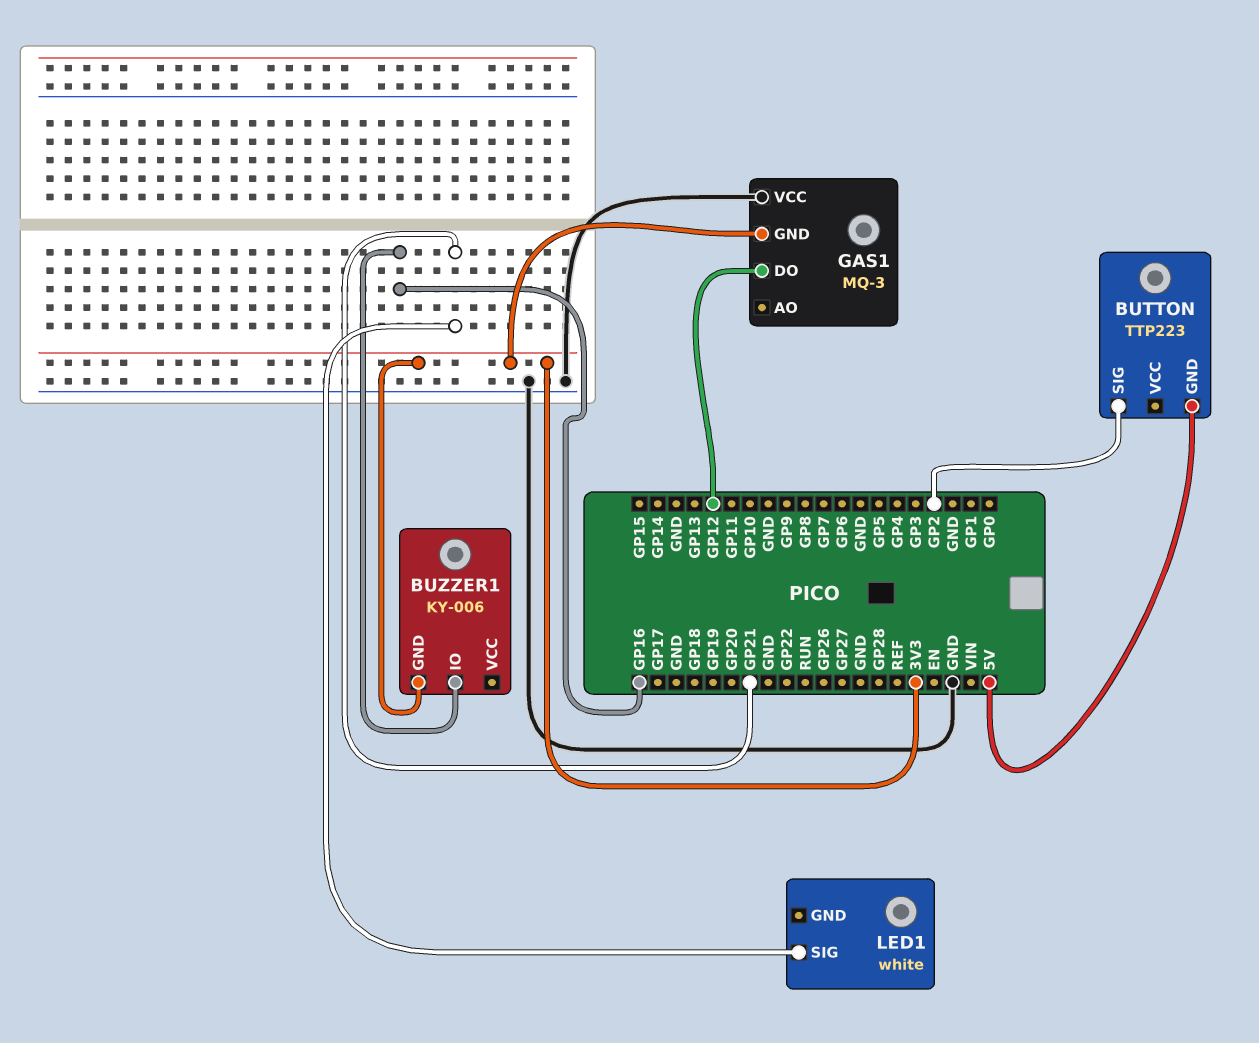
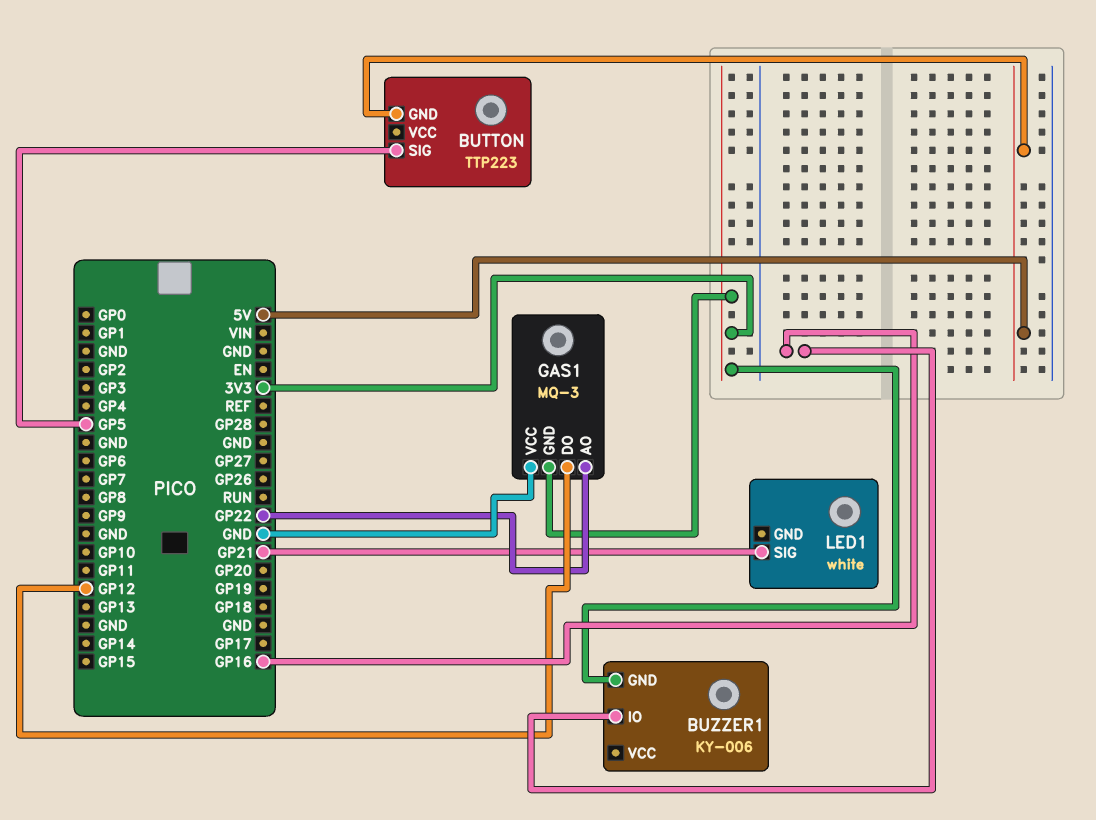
BUTTON pin SIG: GP2 -> GP5
GAS1 pin AO: none -> GP22

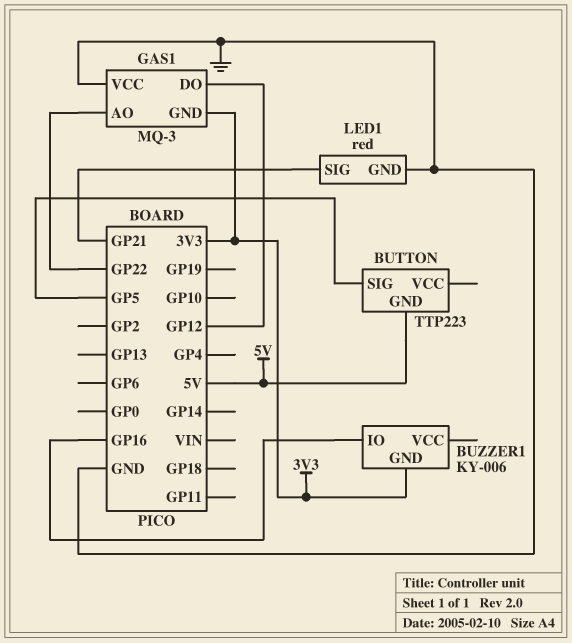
LED1: white -> red
LED1 pin GND: none -> GND

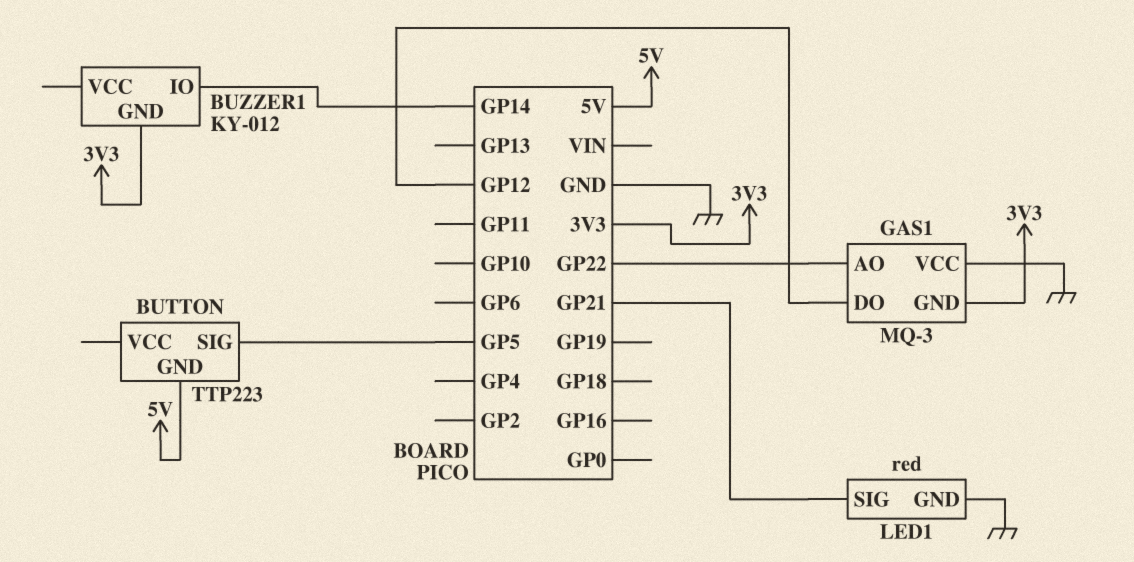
BUZZER1: KY-006 -> KY-012
BUZZER1 pin IO: GP16 -> GP14

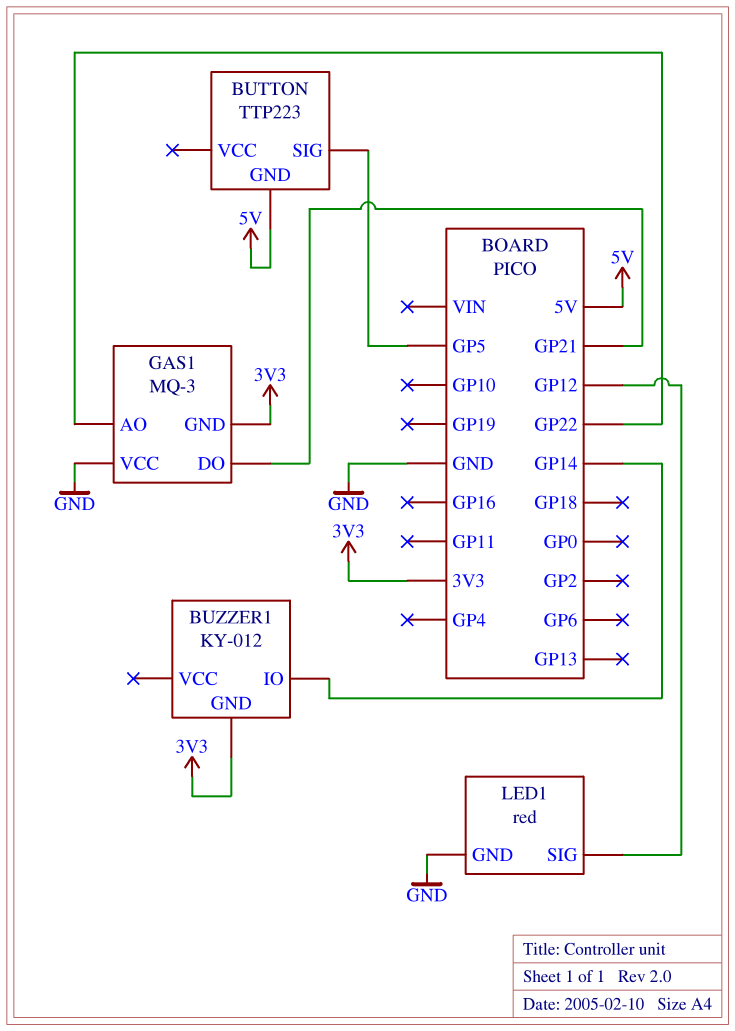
GAS1 pin DO: GP12 -> GP21
LED1 pin SIG: GP21 -> GP12

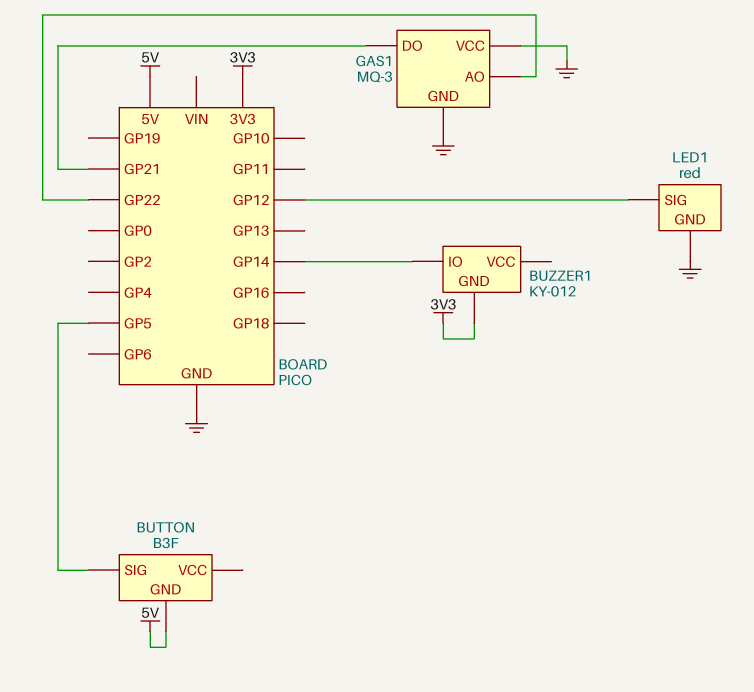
BUTTON: TTP223 -> B3F
GAS1 pin GND: 3V3 -> GND

